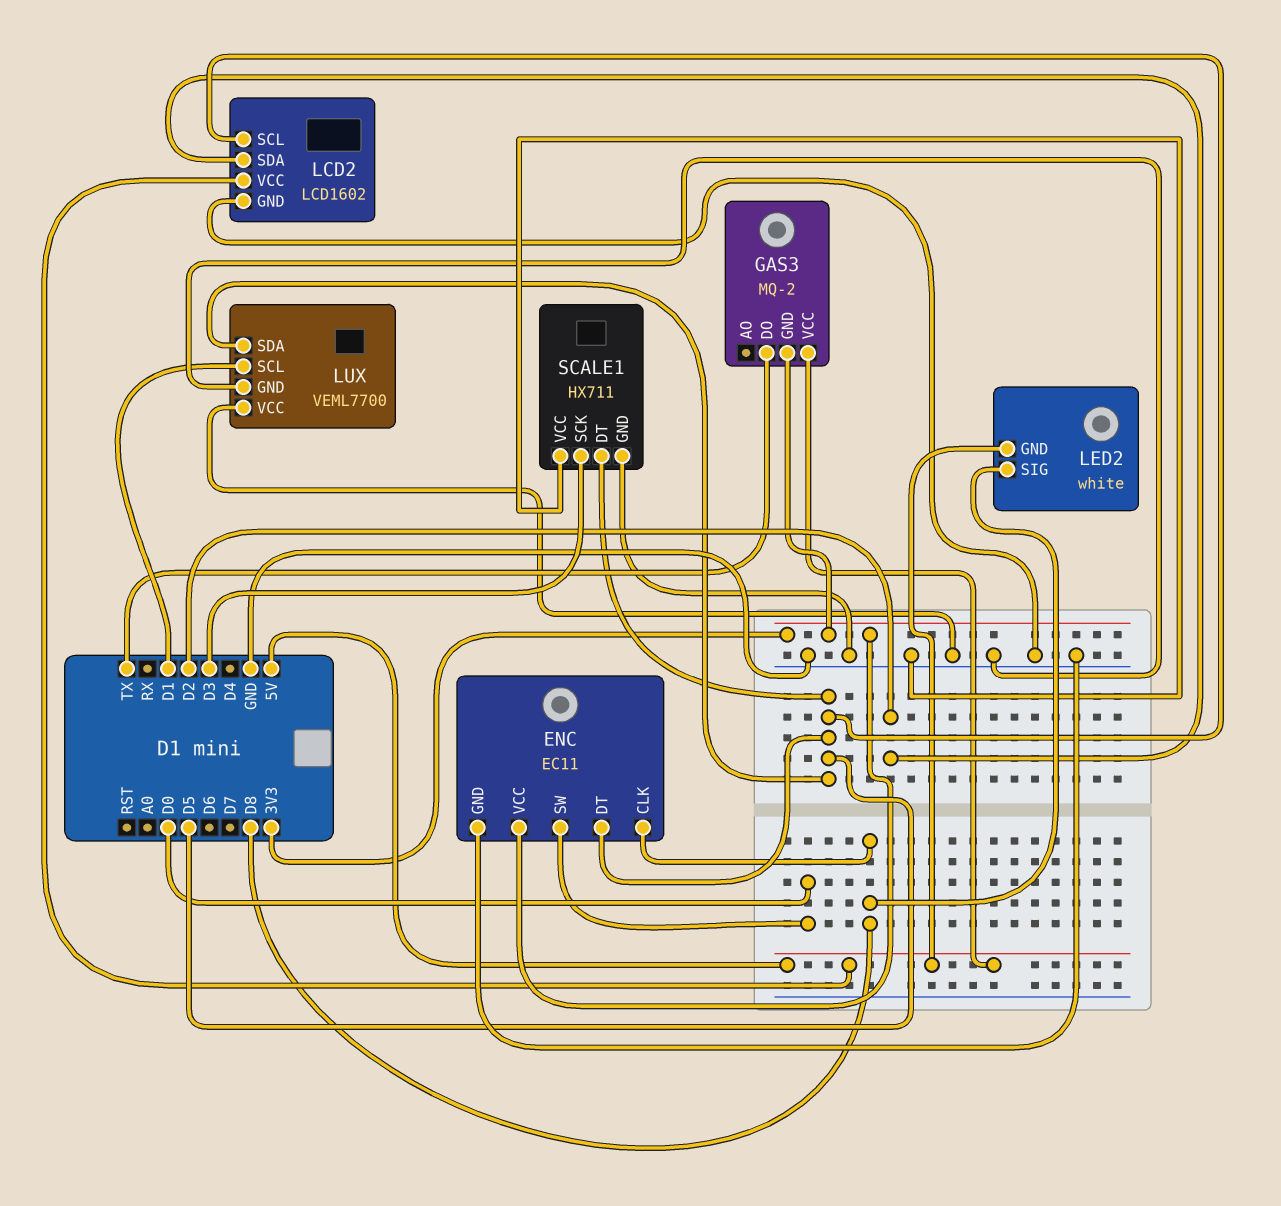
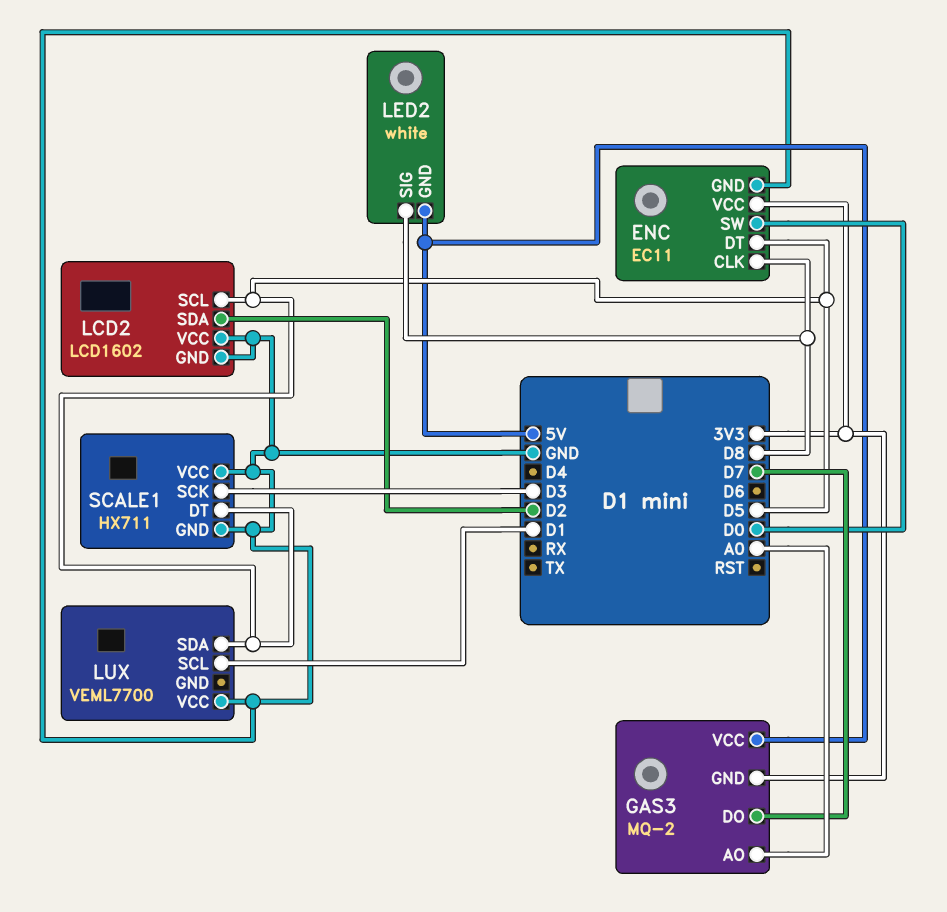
GAS3 pin AO: none -> A0
GAS3 pin DO: TX -> D7
LCD2 pin VCC: 5V -> GND
LUX pin GND: GND -> none

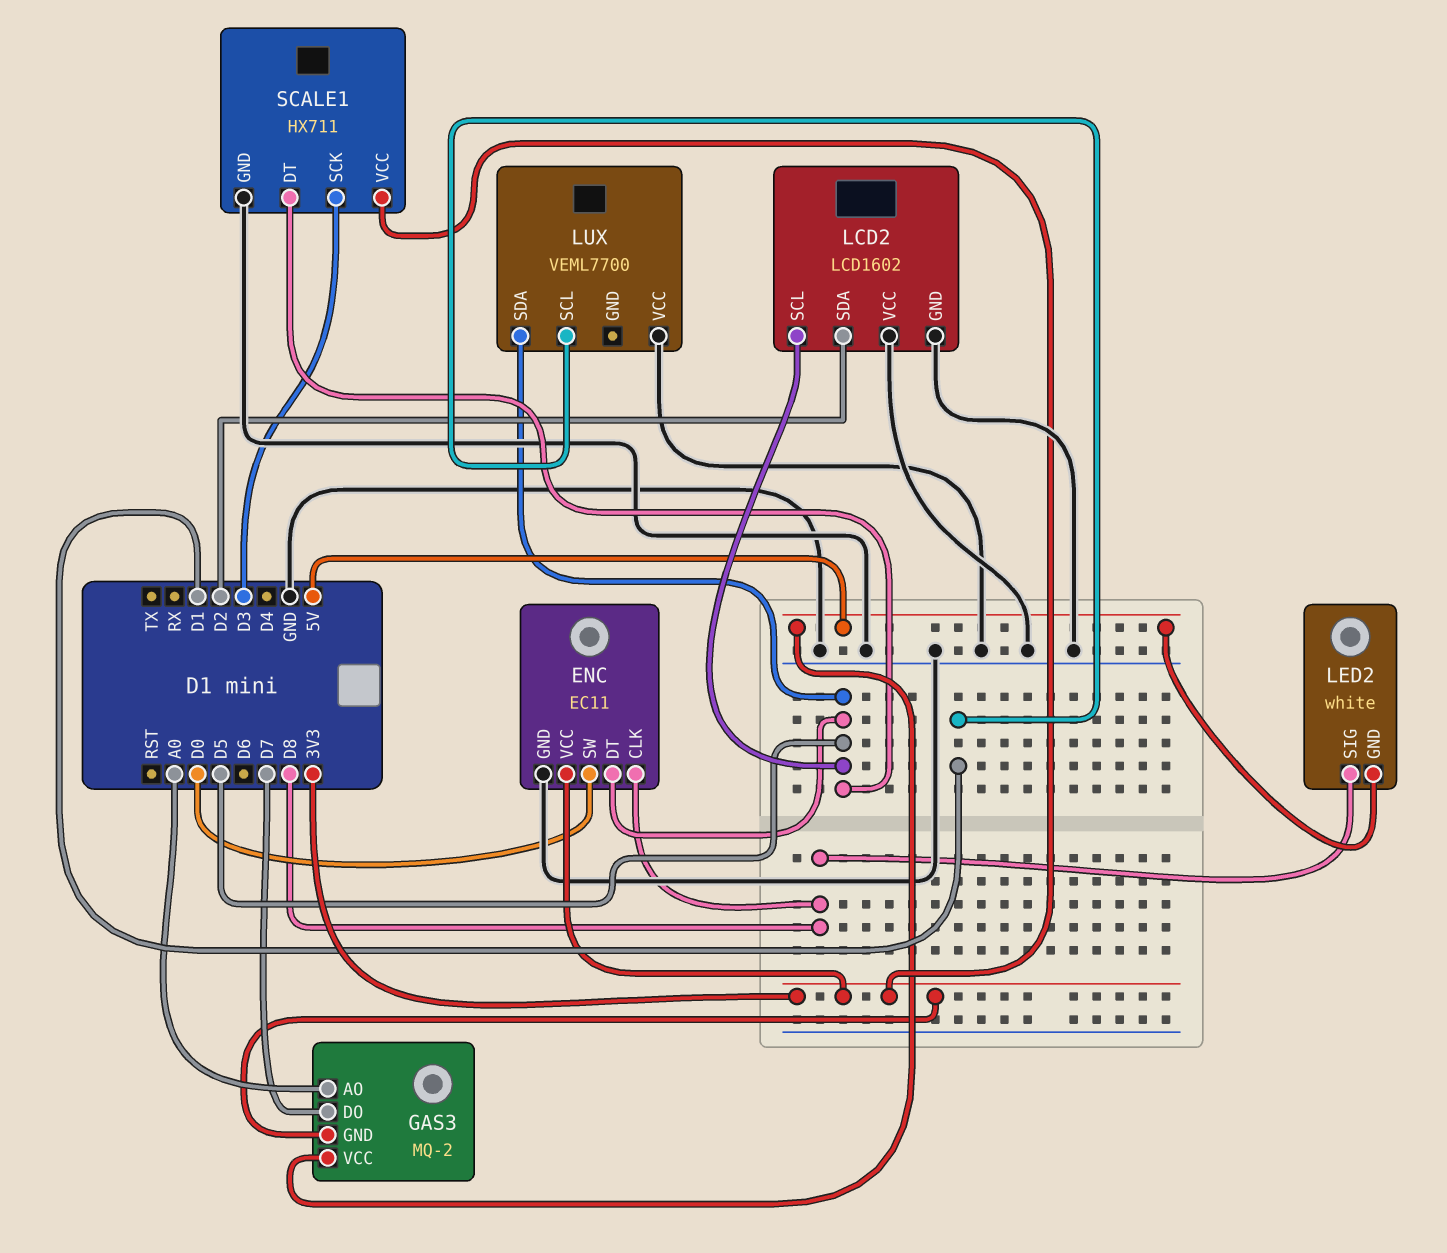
SCALE1 pin VCC: GND -> 3V3

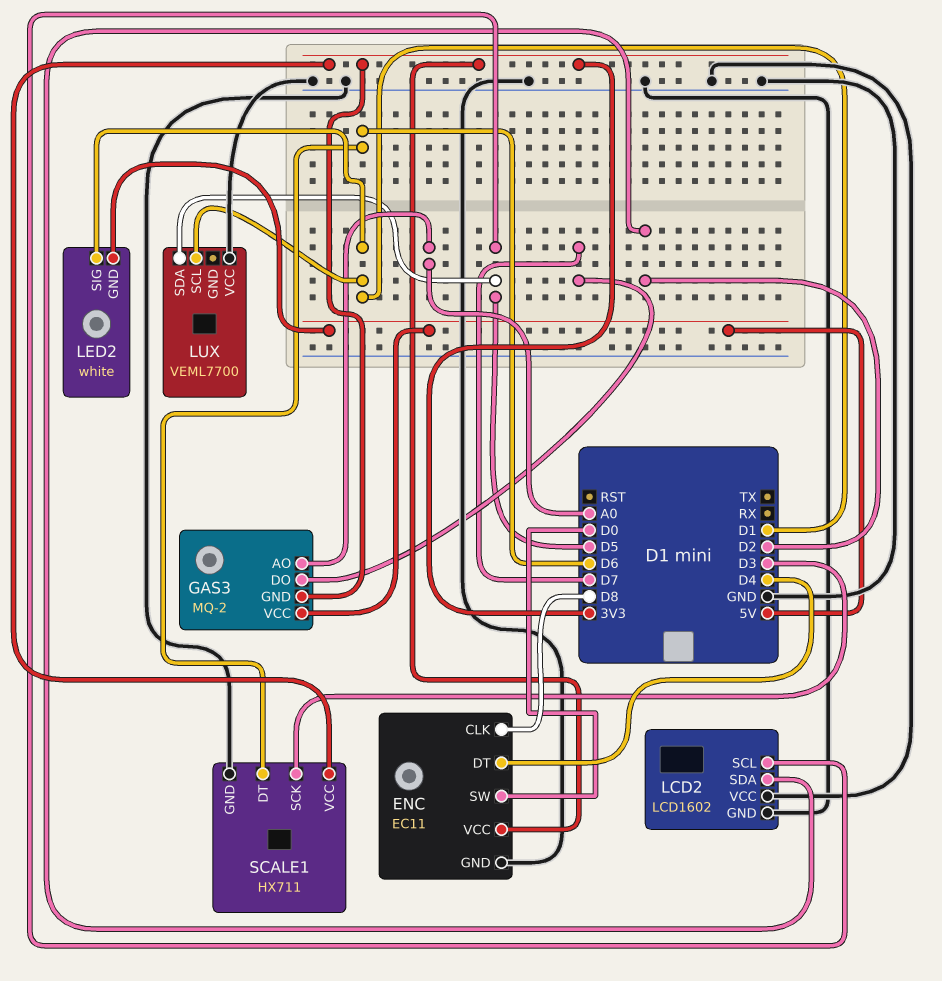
ENC pin DT: D5 -> D4
LED2 pin SIG: D8 -> D1
SCALE1 pin DT: D5 -> D6

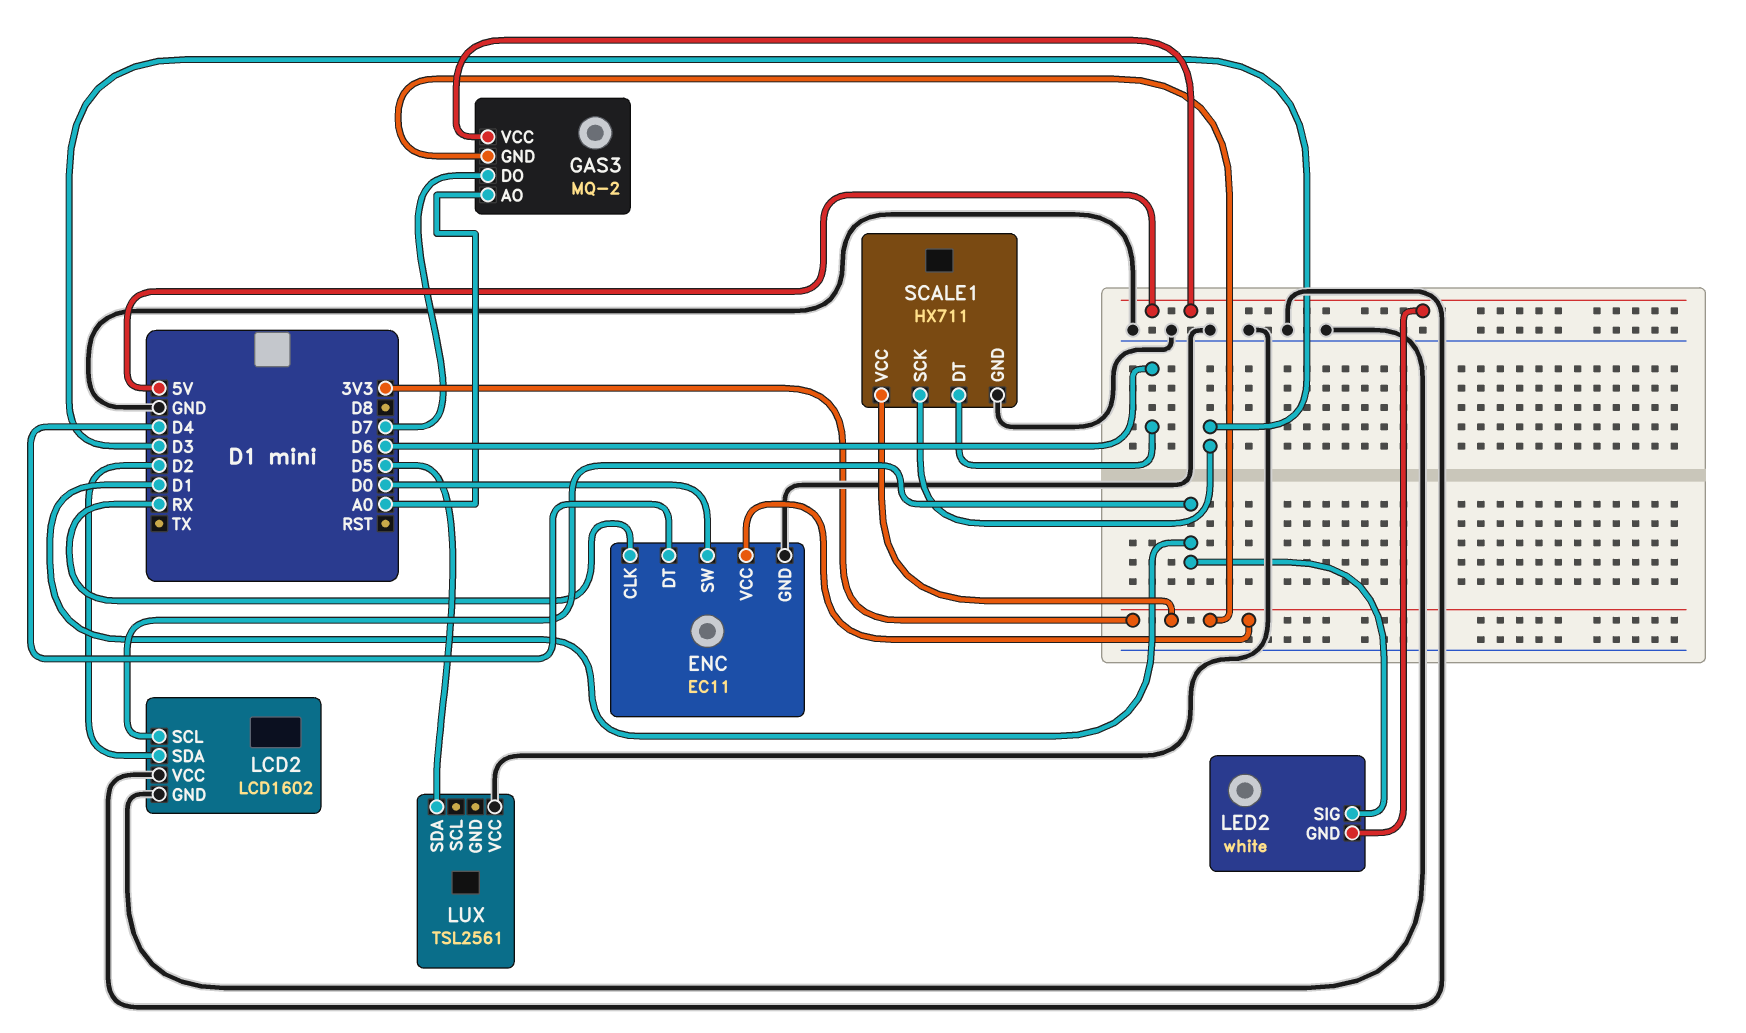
ENC pin CLK: D8 -> RX
LCD2 pin SCL: D5 -> D1
LUX: VEML7700 -> TSL2561
LUX pin SCL: D1 -> none

